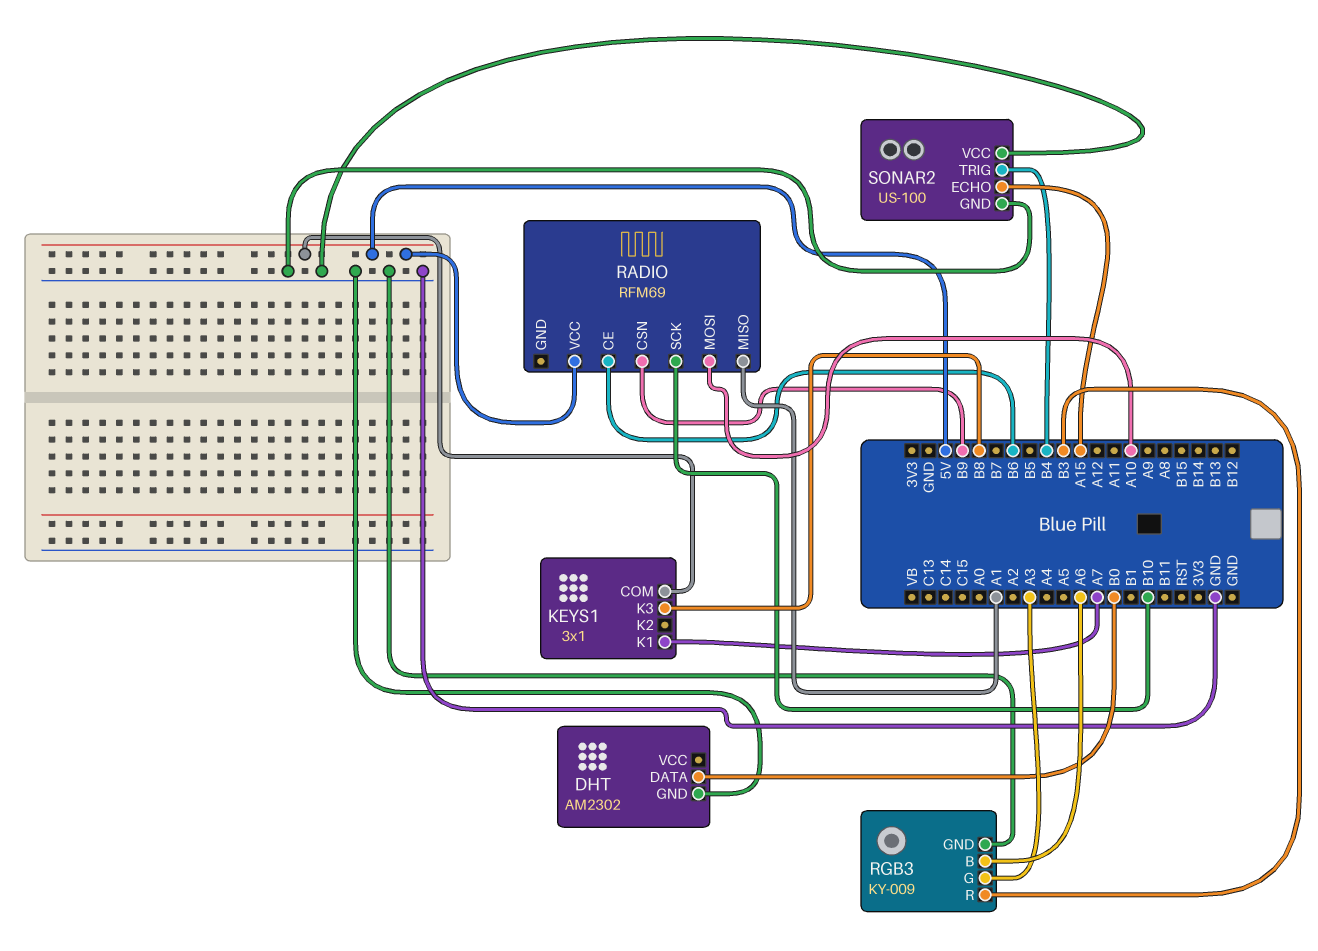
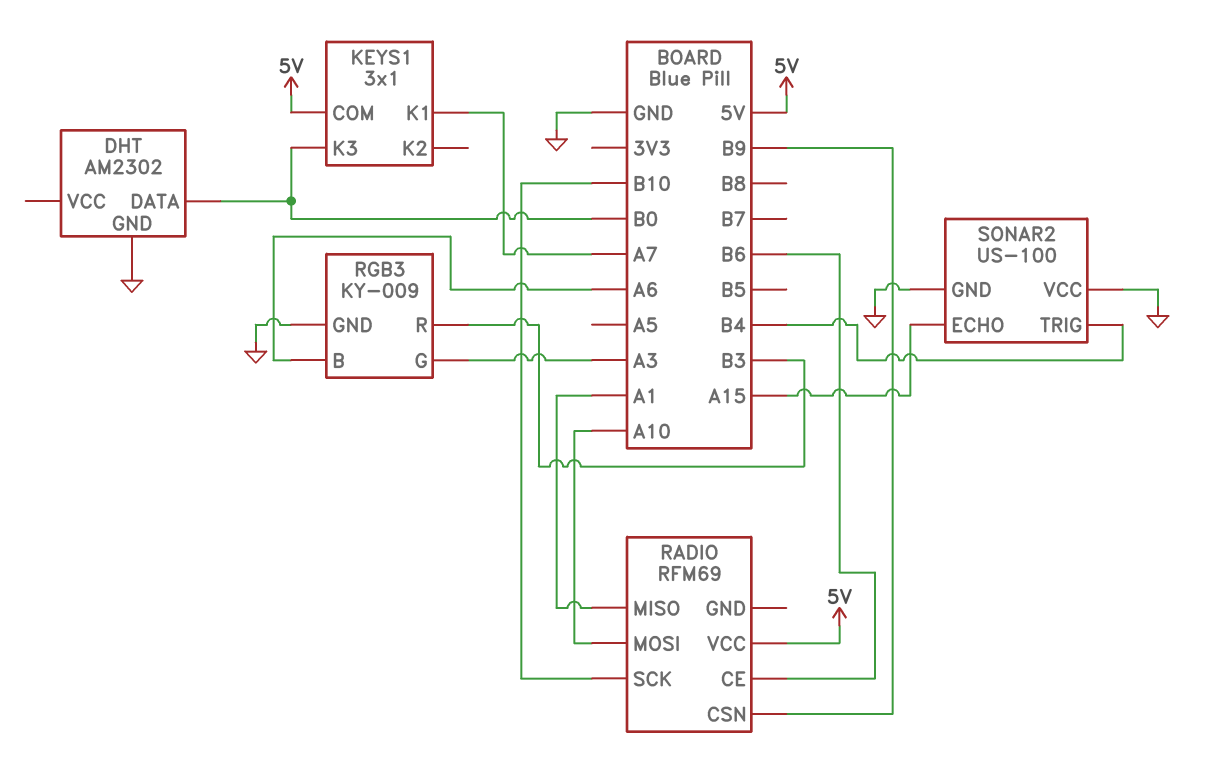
KEYS1 pin K3: B8 -> B0

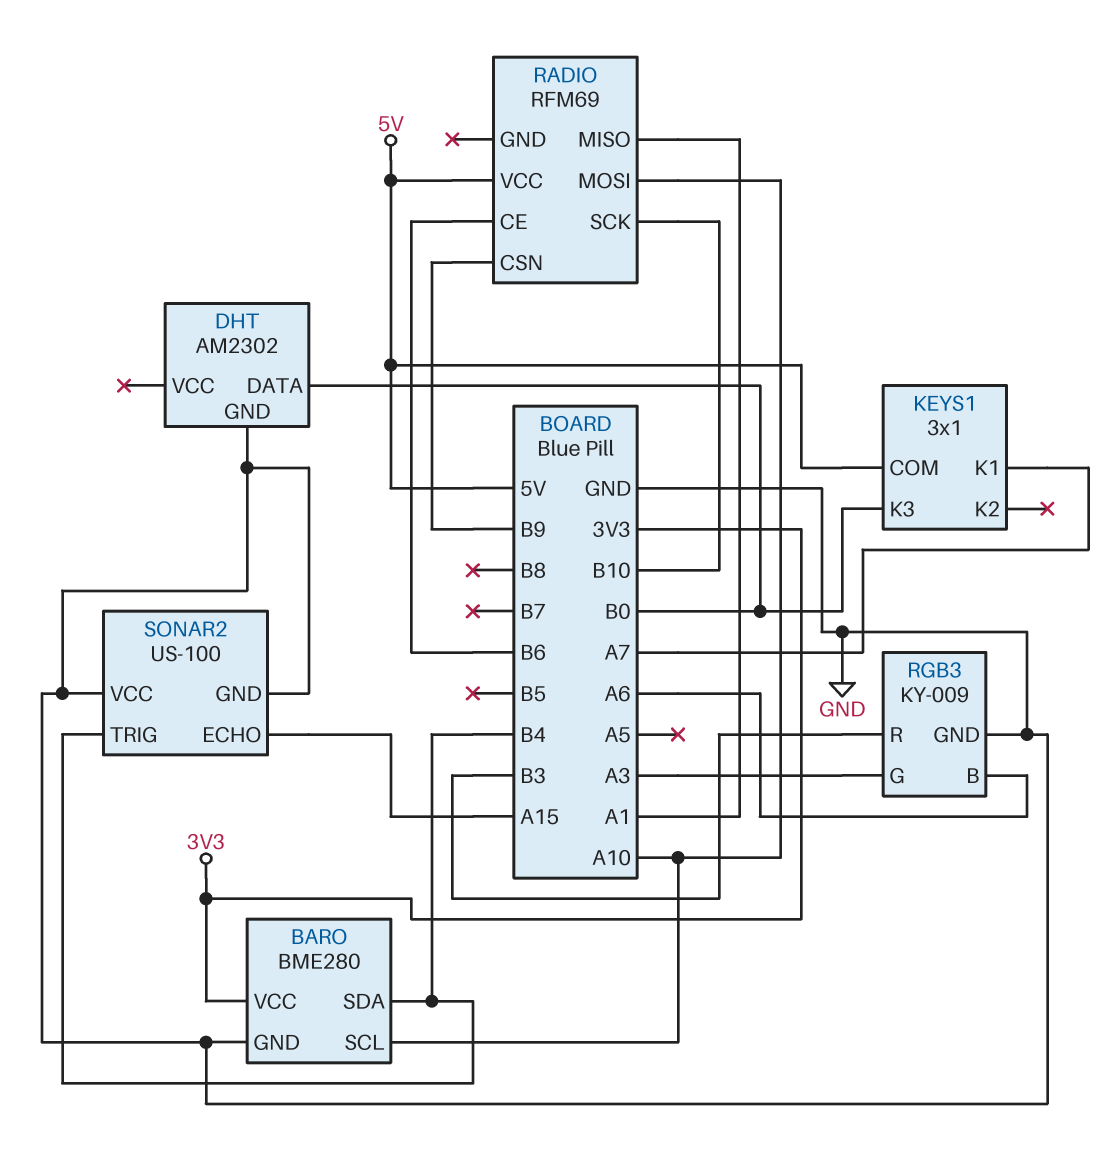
BARO: none -> BME280
BARO pin GND: none -> GND
BARO pin SCL: none -> A10
BARO pin SDA: none -> B4
BARO pin VCC: none -> 3V3

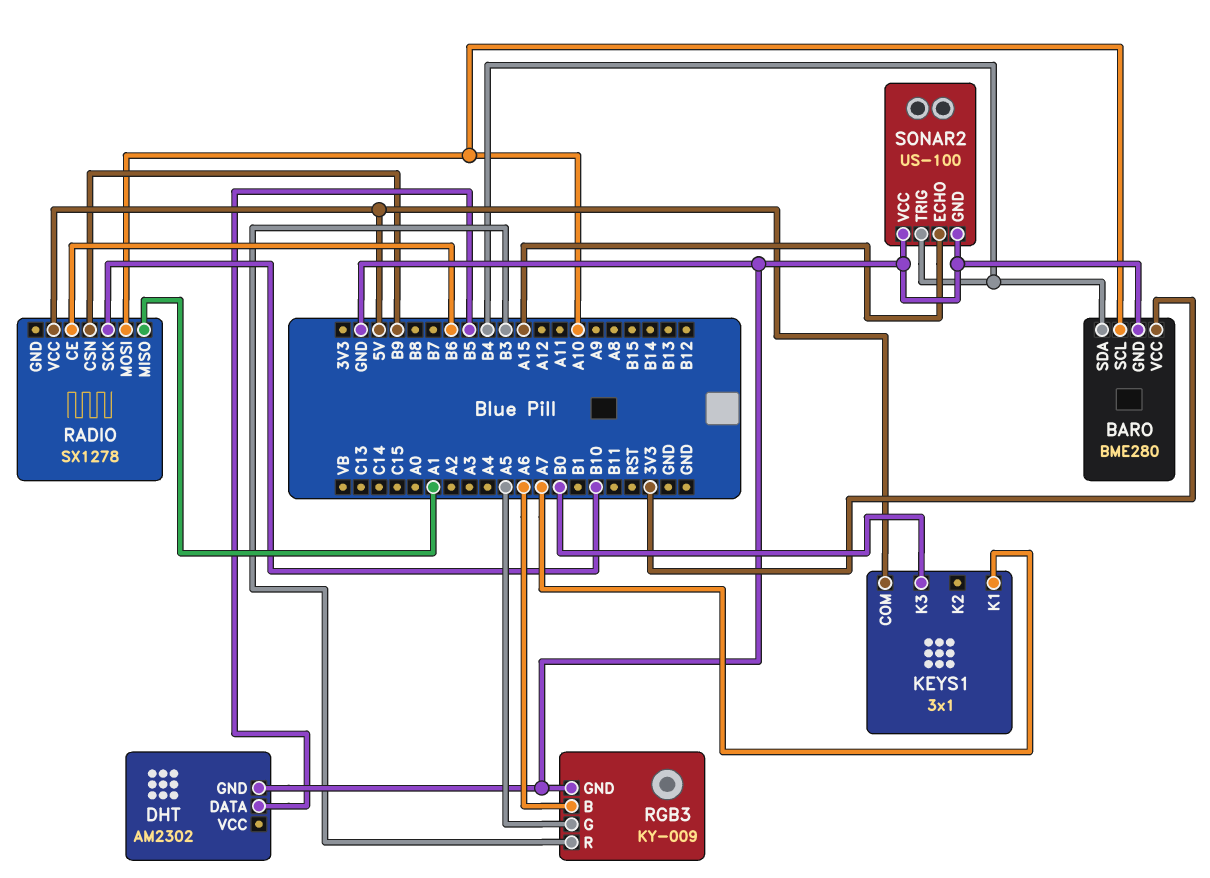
DHT pin DATA: B0 -> B5
RADIO: RFM69 -> SX1278
RGB3 pin G: A3 -> A5

